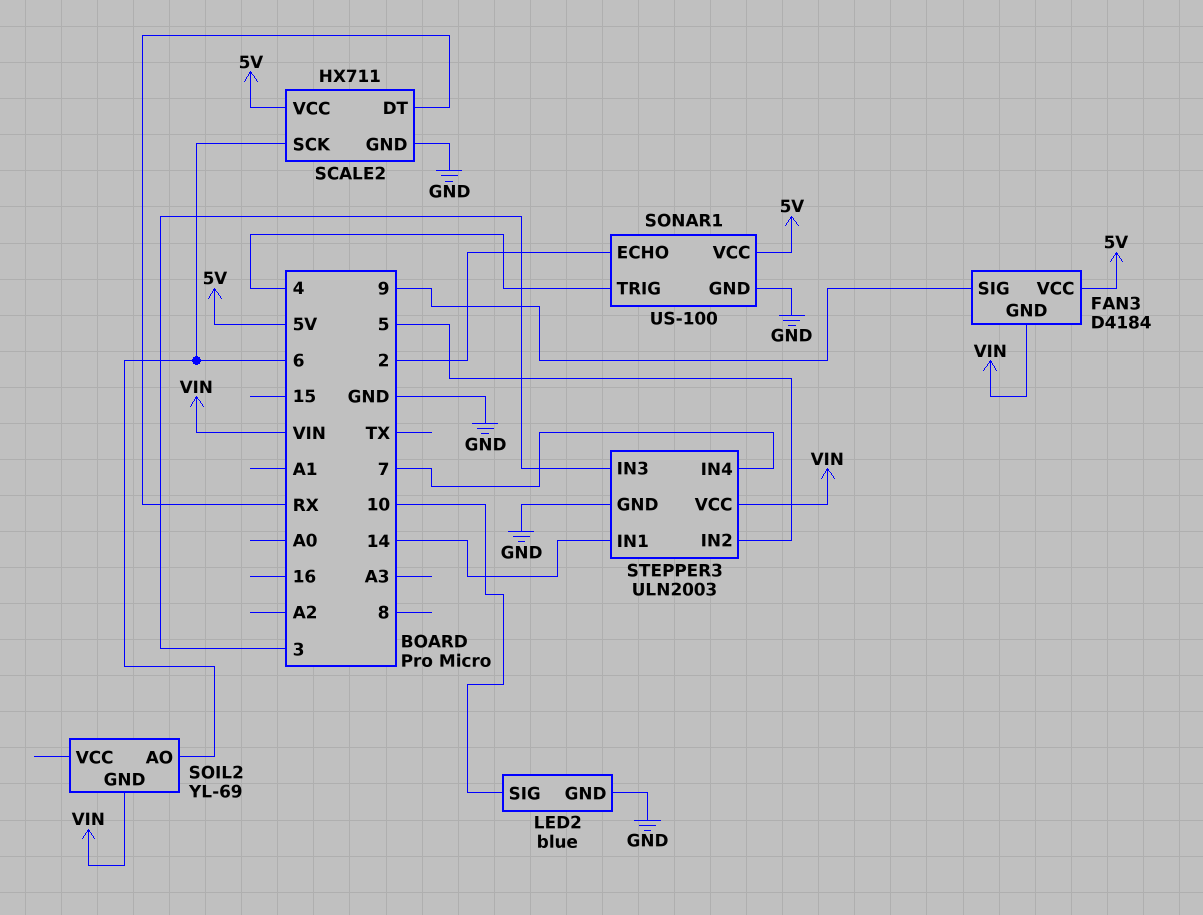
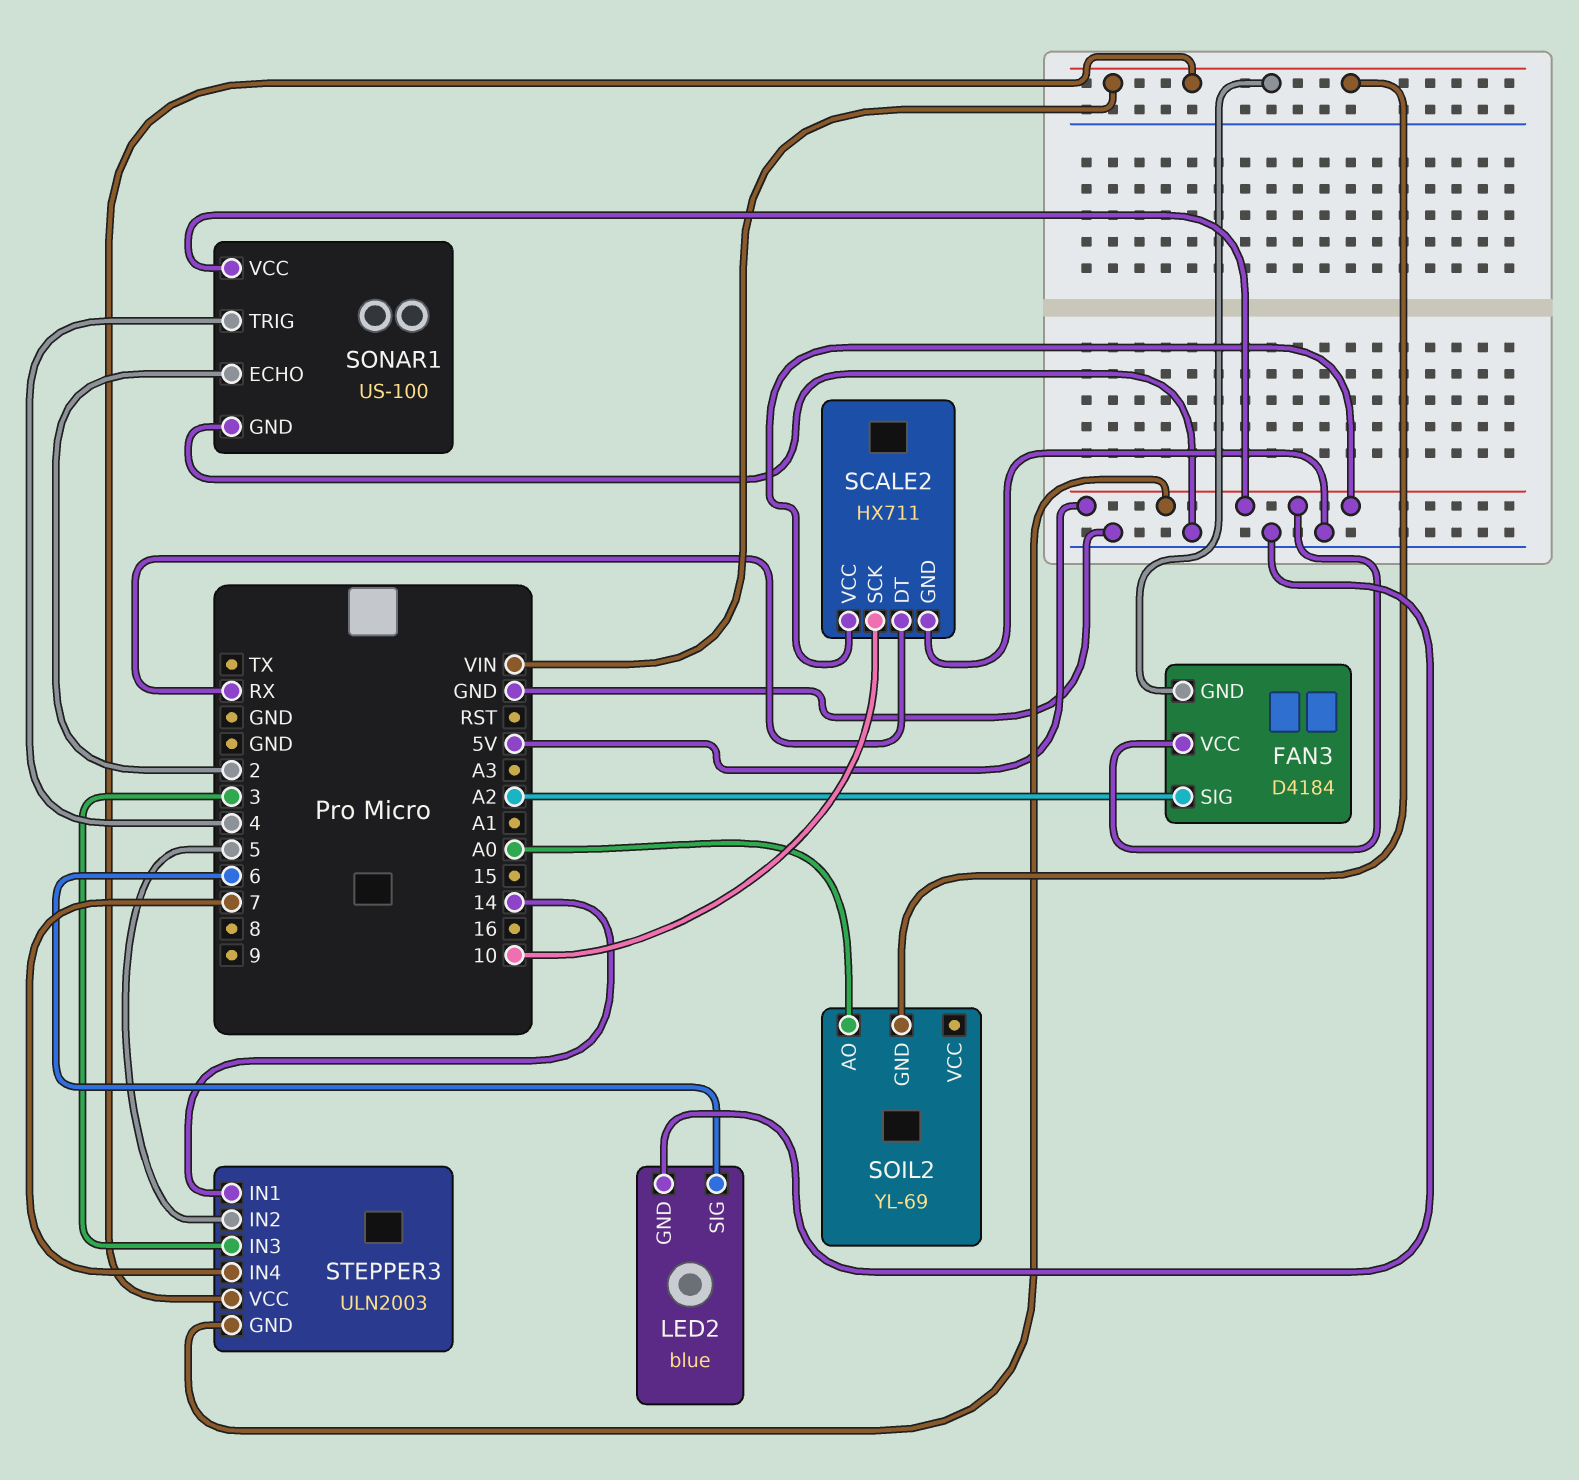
FAN3 pin SIG: 9 -> A2
LED2 pin SIG: 10 -> 6
SCALE2 pin SCK: 6 -> 10
SOIL2 pin AO: 6 -> A0
STEPPER3 pin GND: GND -> 5V

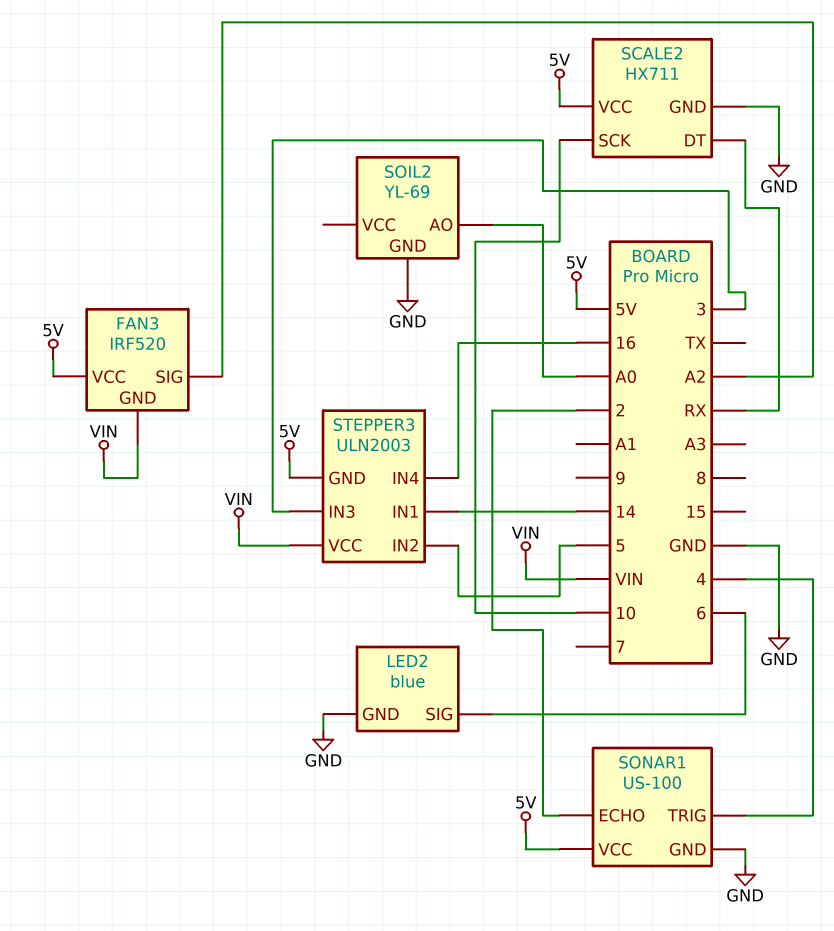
FAN3: D4184 -> IRF520
SOIL2 pin GND: VIN -> GND
STEPPER3 pin IN4: 7 -> 16

